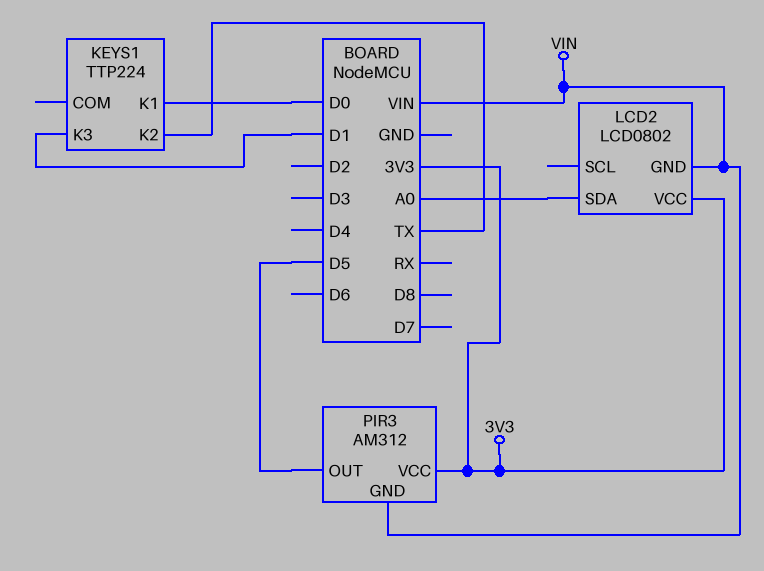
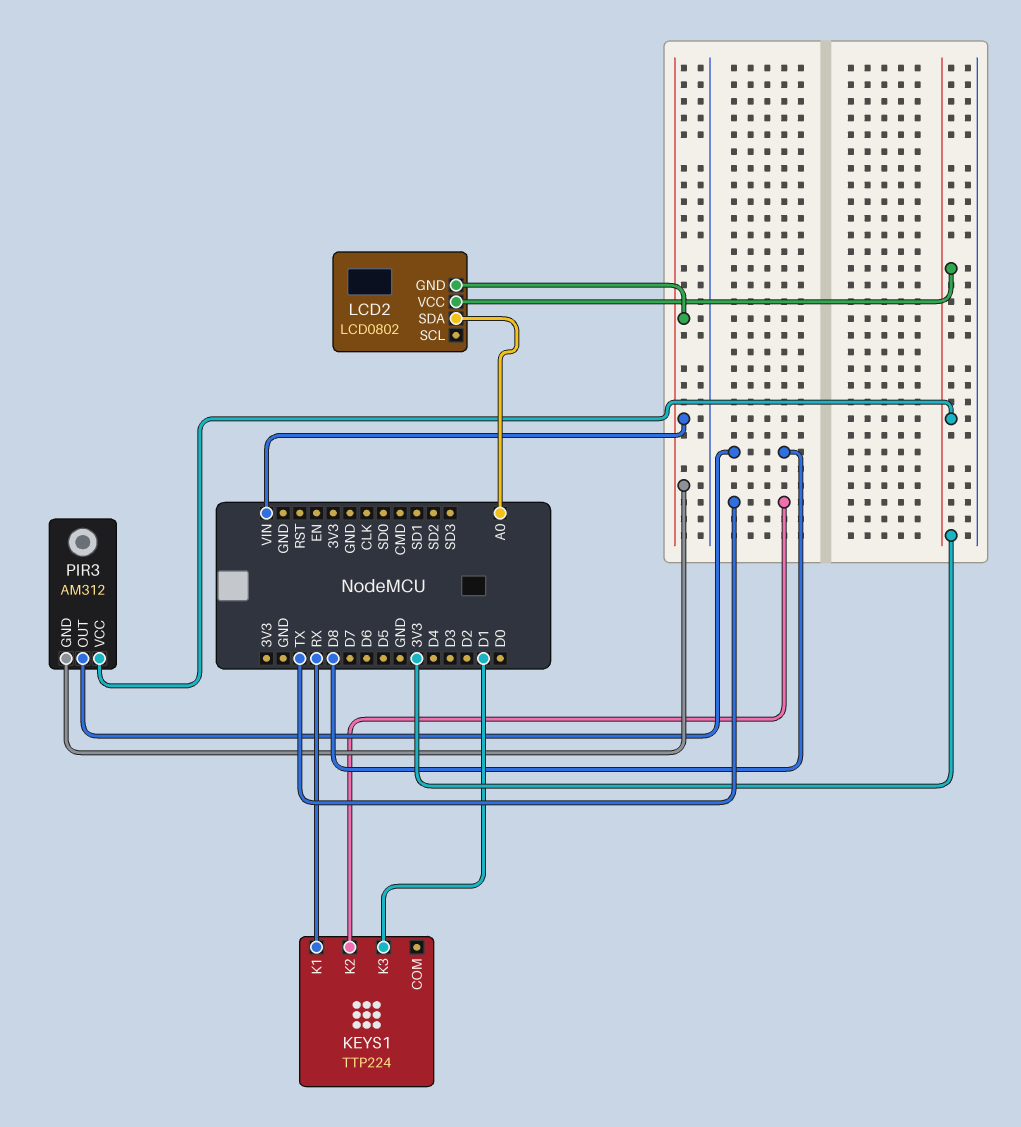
KEYS1 pin K1: D0 -> RX
PIR3 pin OUT: D5 -> D8

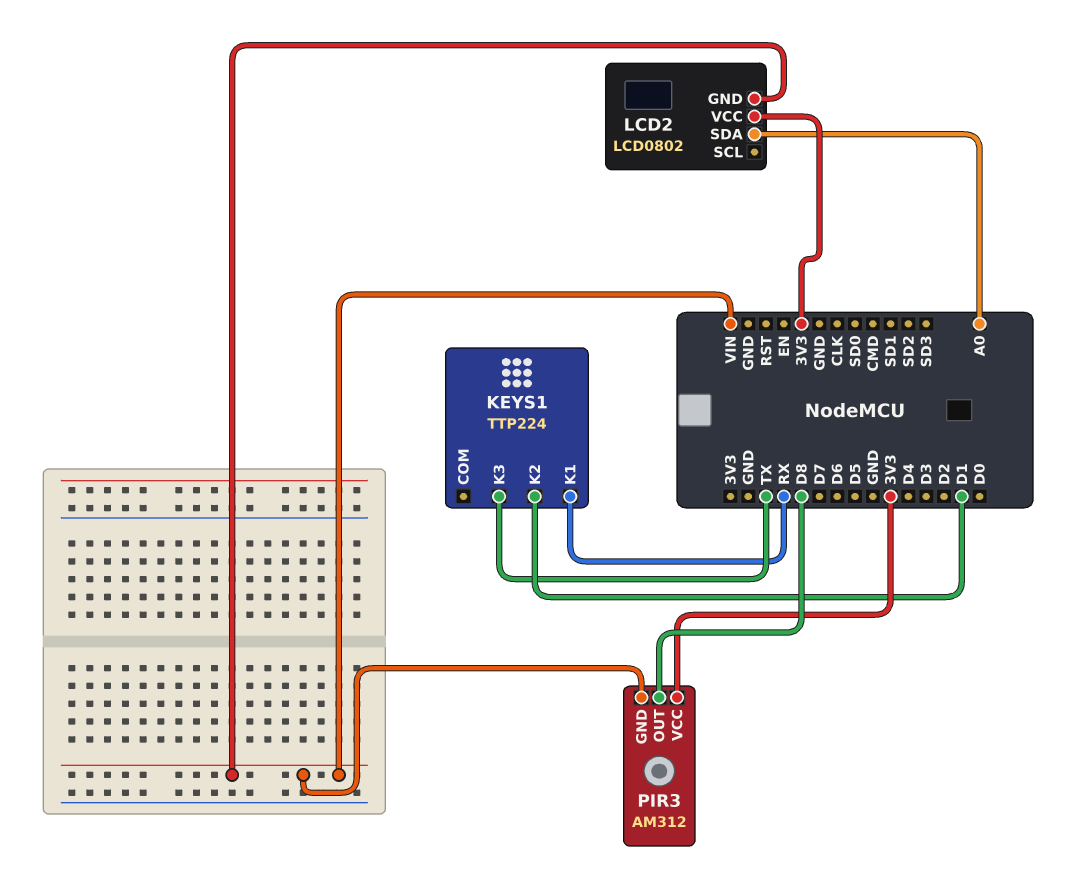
KEYS1 pin K2: TX -> D1
KEYS1 pin K3: D1 -> TX

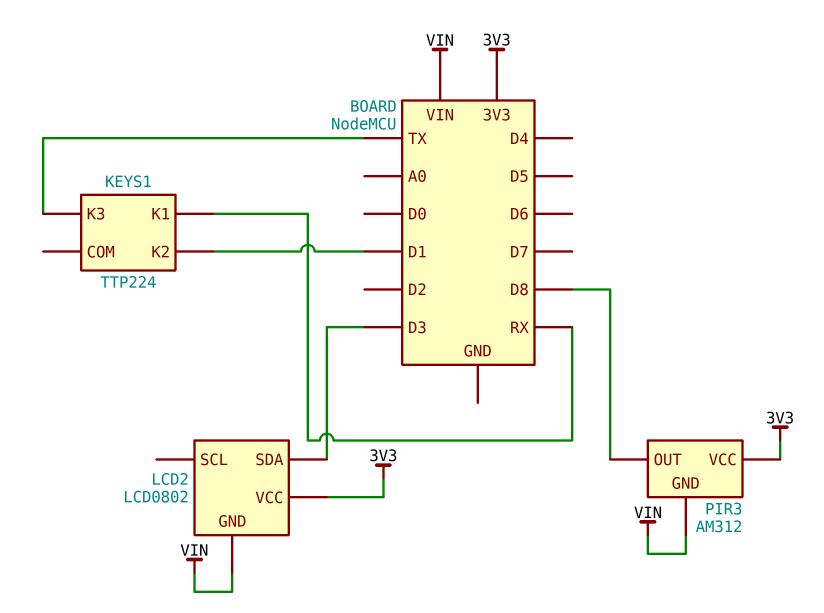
LCD2 pin SDA: A0 -> D3

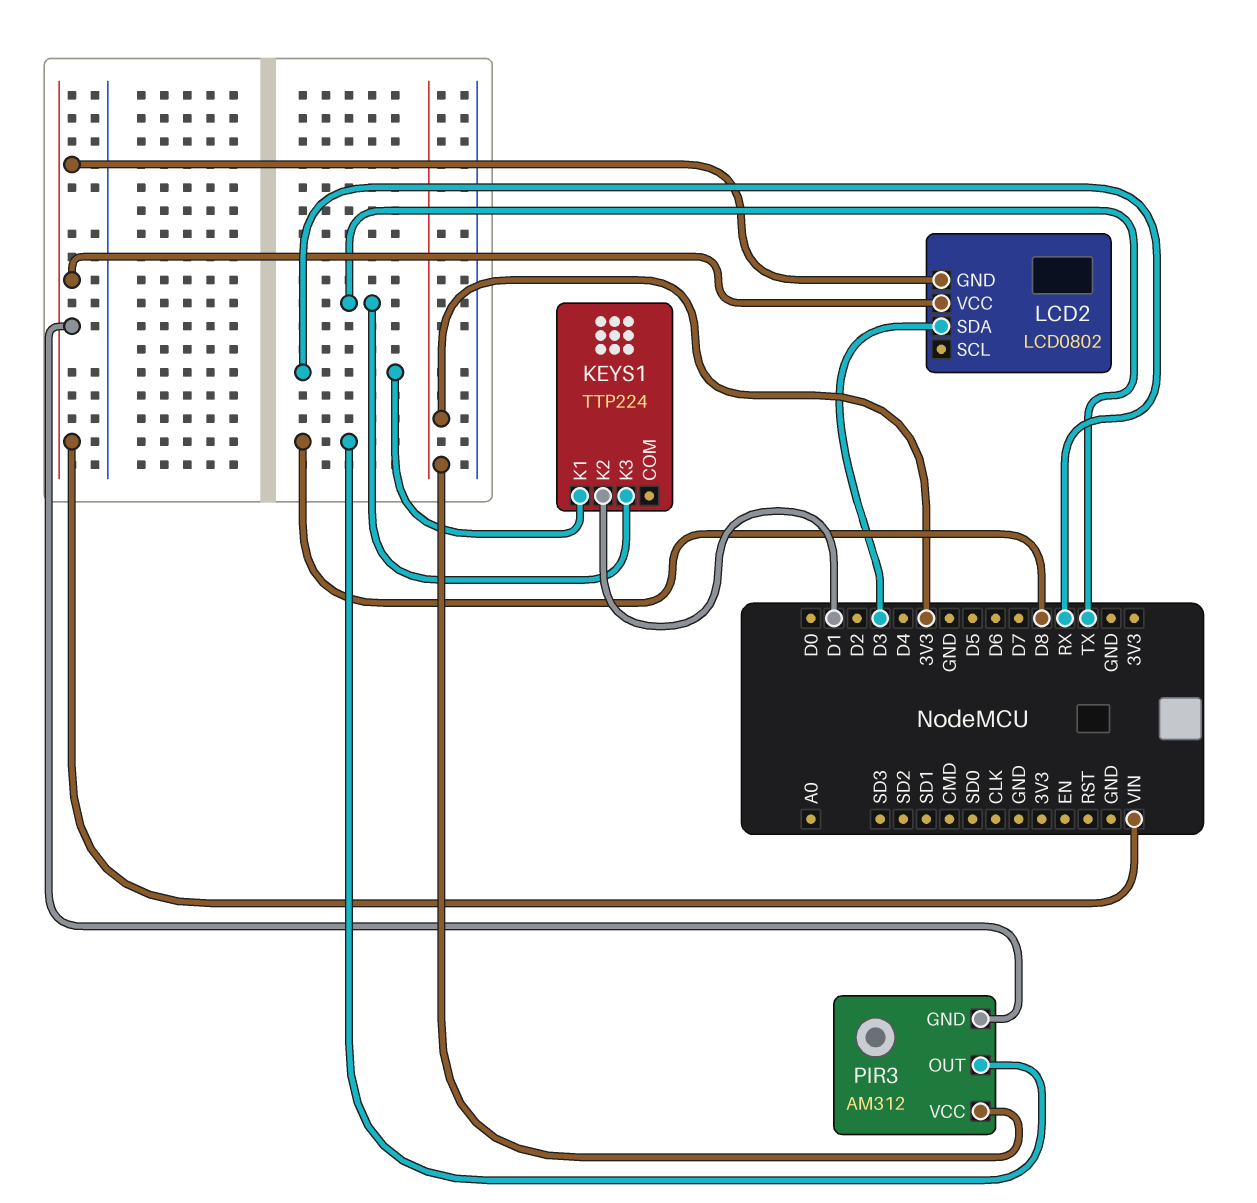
LCD2 pin VCC: 3V3 -> VIN

